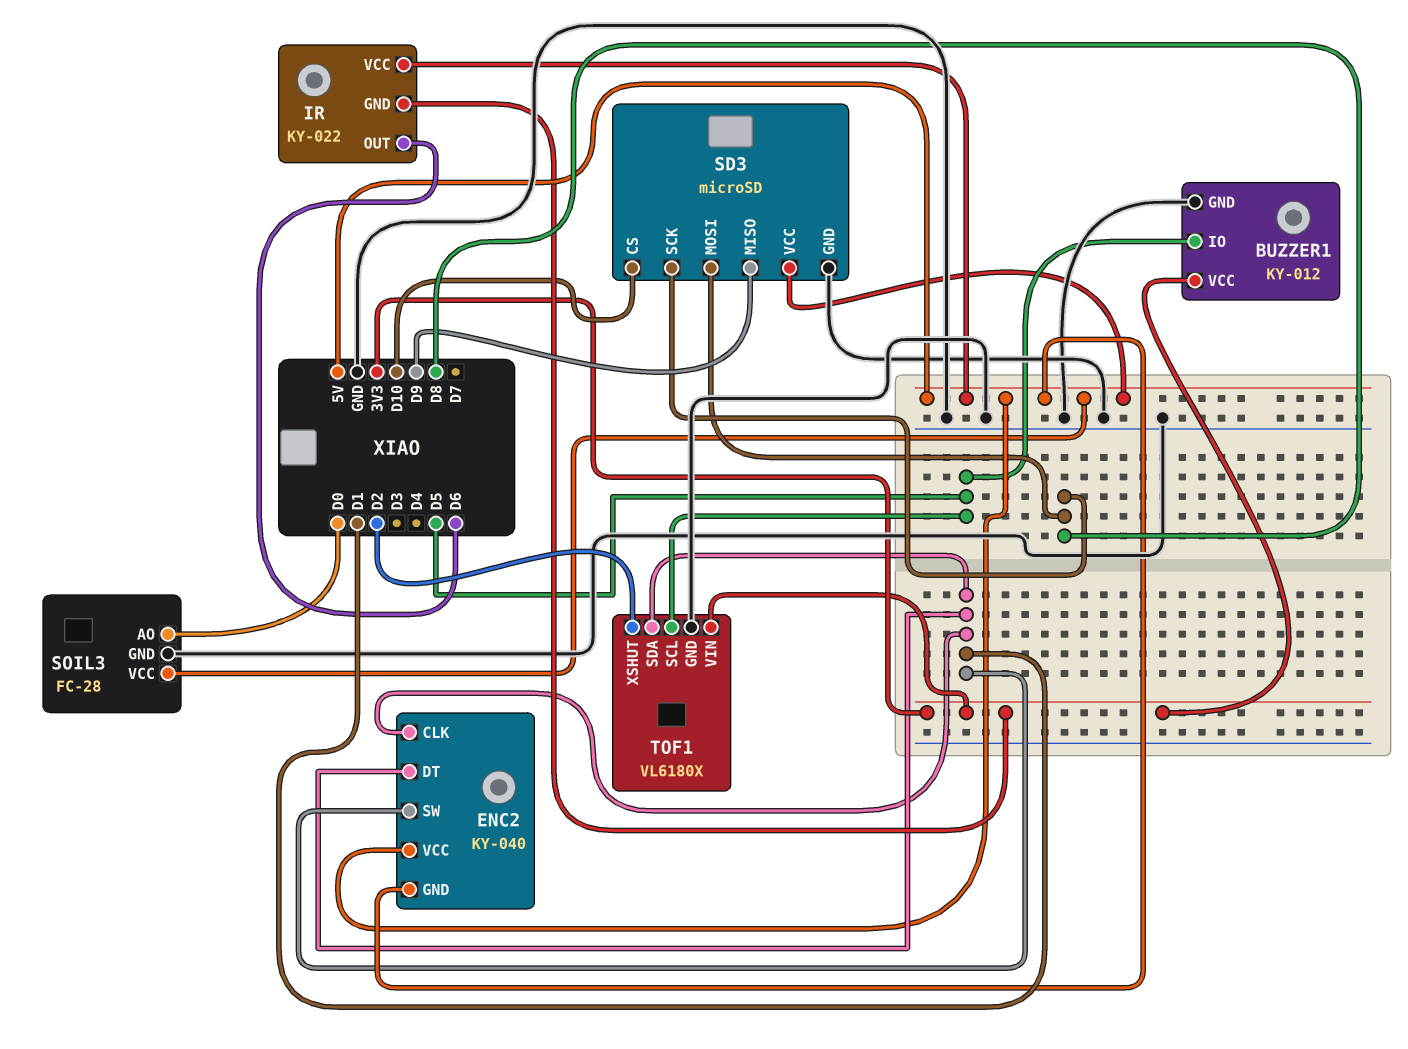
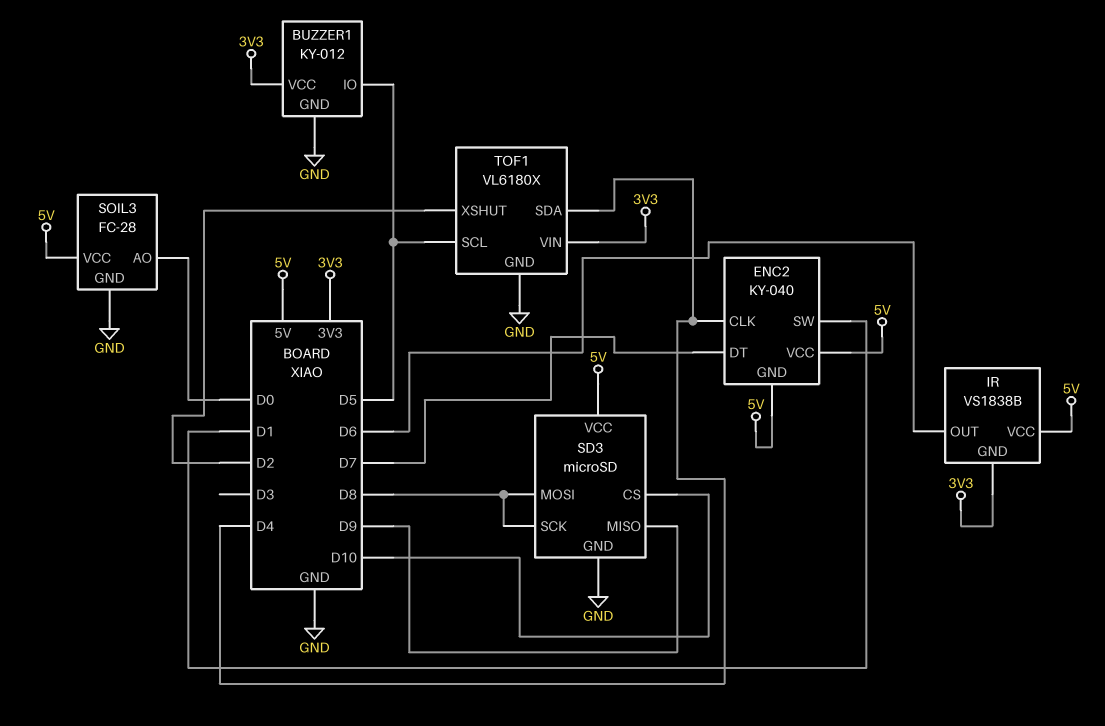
ENC2 pin CLK: D1 -> D4
ENC2 pin DT: D1 -> D7
IR: KY-022 -> VS1838B
TOF1 pin SDA: D1 -> D4

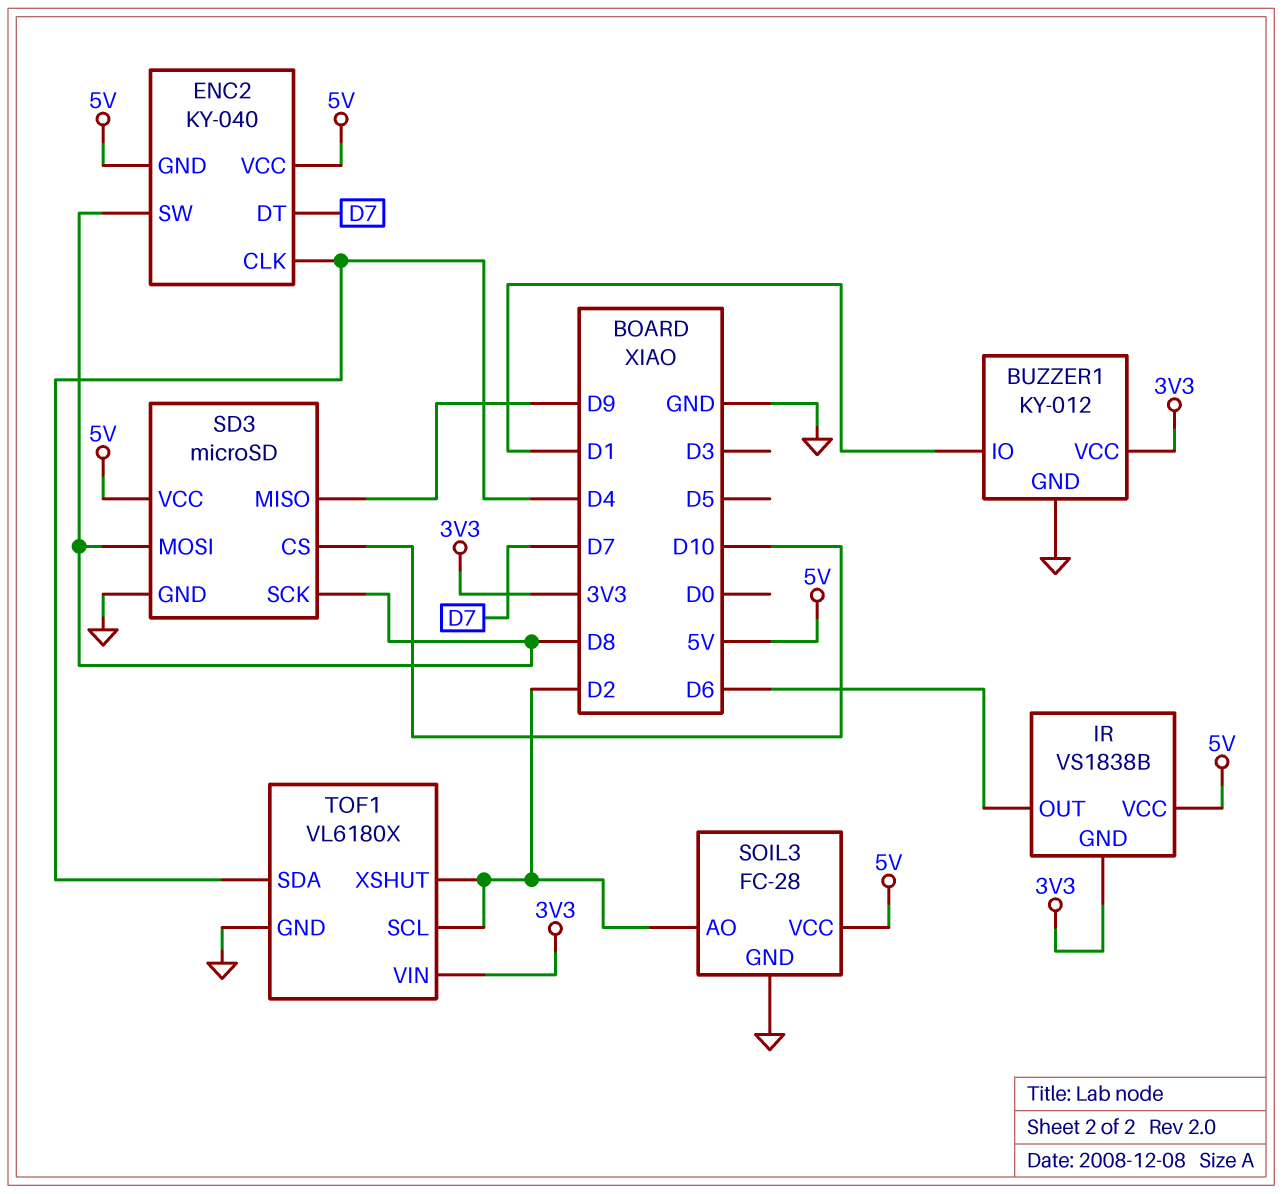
BUZZER1 pin IO: D5 -> D1
ENC2 pin SW: D1 -> D8
SOIL3 pin AO: D0 -> D2
TOF1 pin SCL: D5 -> D2

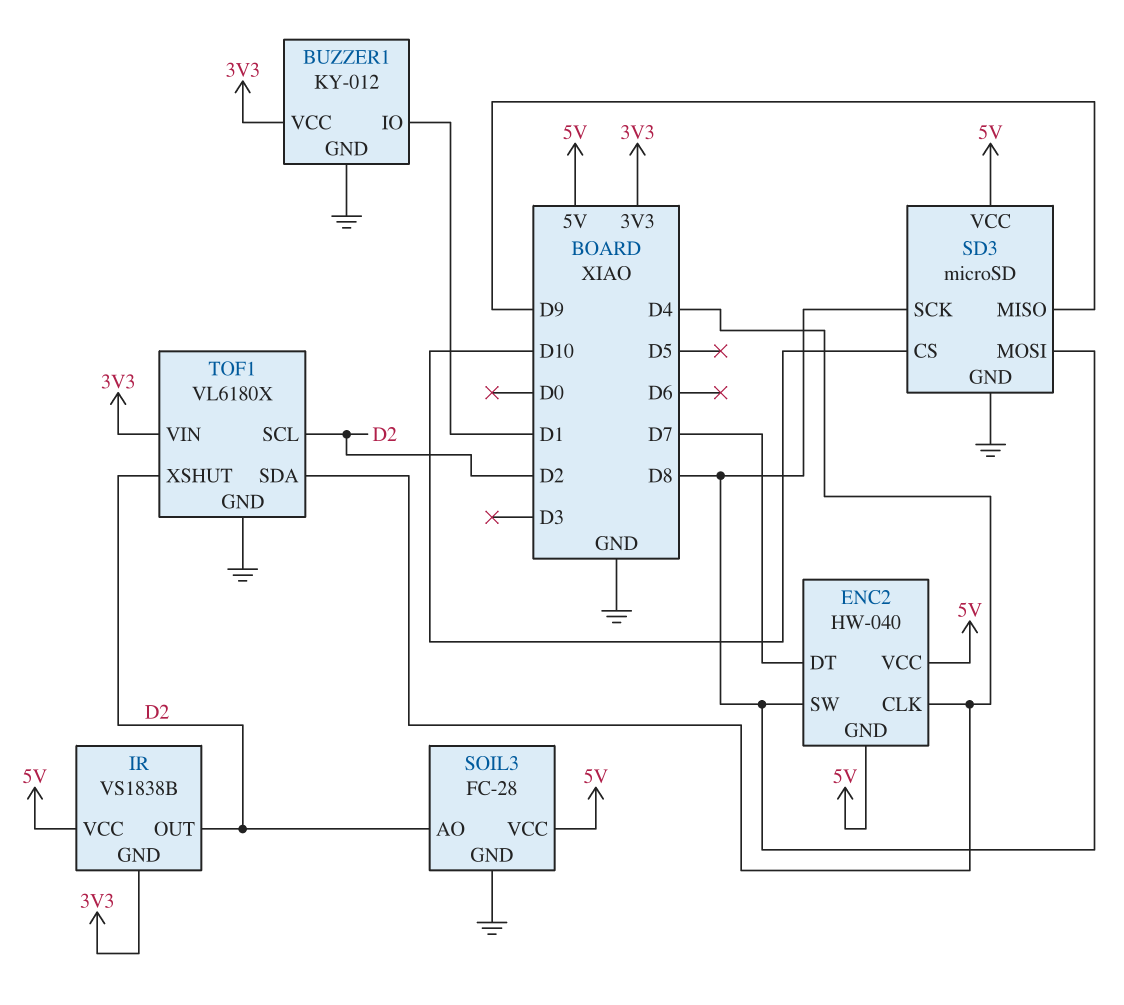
ENC2: KY-040 -> HW-040
IR pin OUT: D6 -> D2

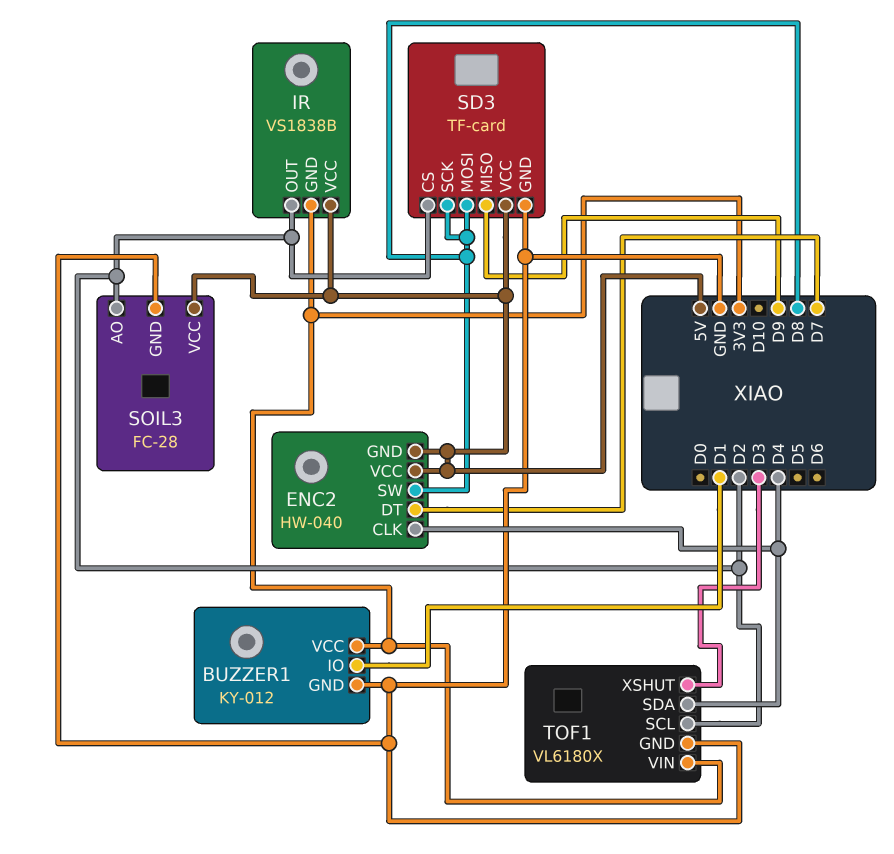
SD3: microSD -> TF-card
SD3 pin CS: D10 -> D2
TOF1 pin XSHUT: D2 -> D3

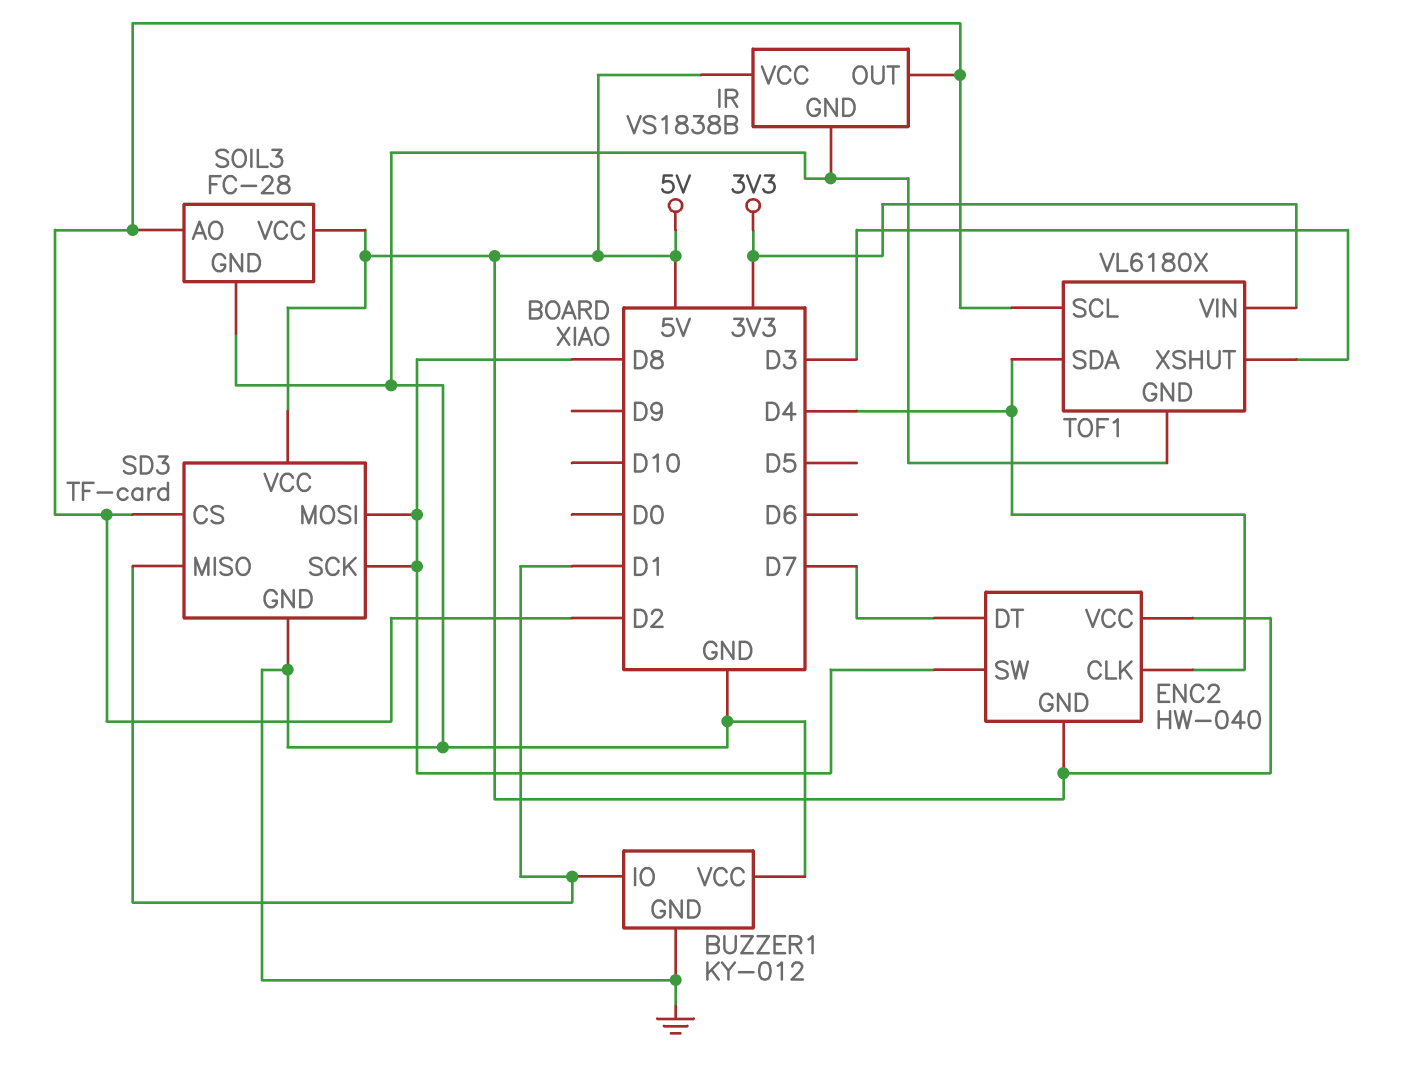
BUZZER1 pin VCC: 3V3 -> GND
IR pin GND: 3V3 -> GND
SD3 pin MISO: D9 -> D1

